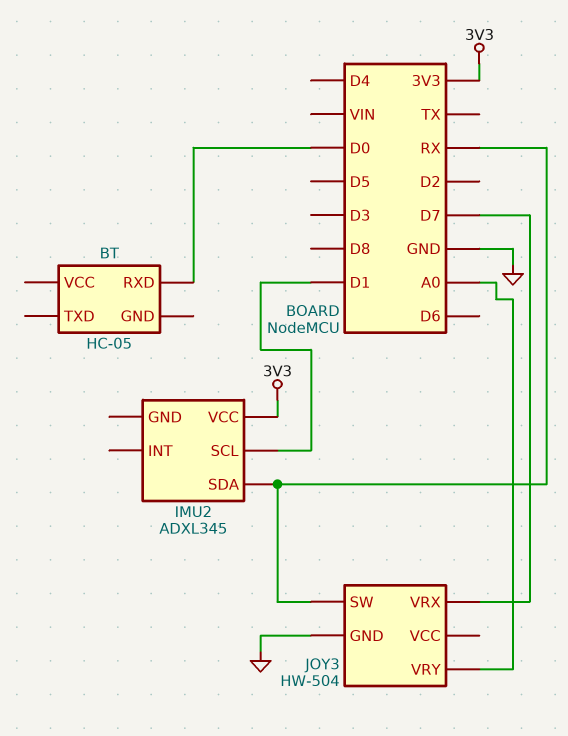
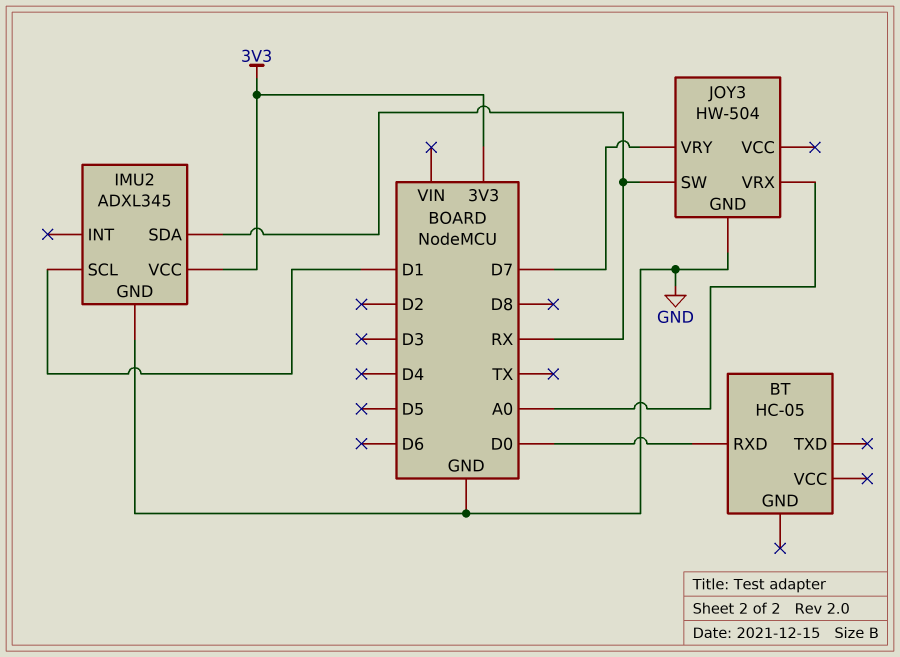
IMU2 pin GND: none -> GND
JOY3 pin VRX: D7 -> A0
JOY3 pin VRY: A0 -> D7

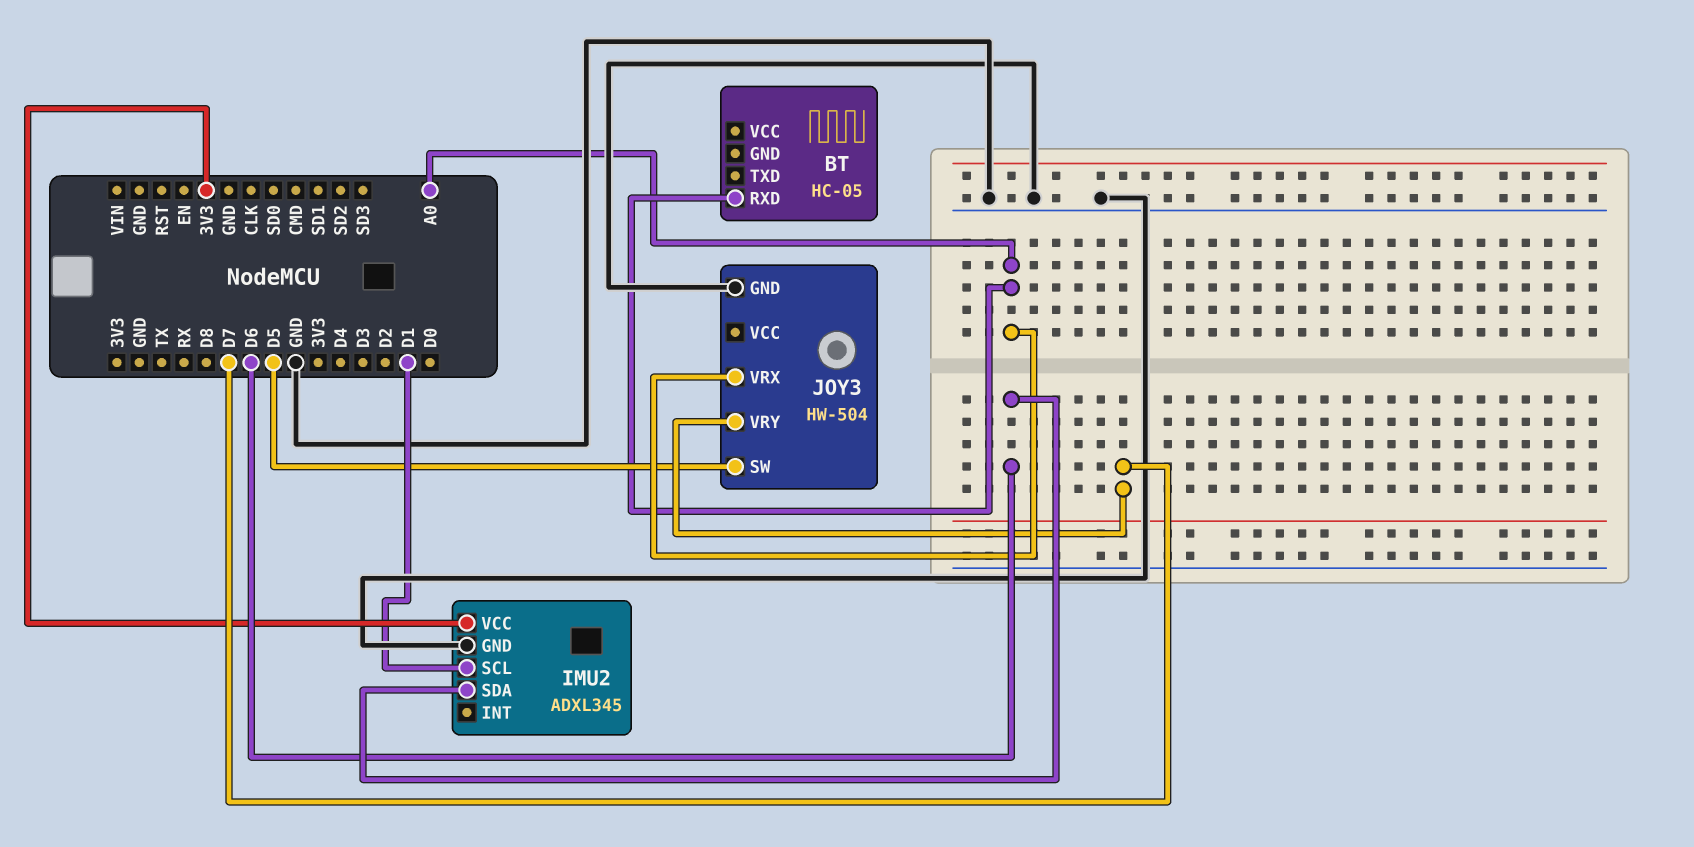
BT pin RXD: D0 -> A0
IMU2 pin SDA: RX -> D6
JOY3 pin SW: RX -> D5

